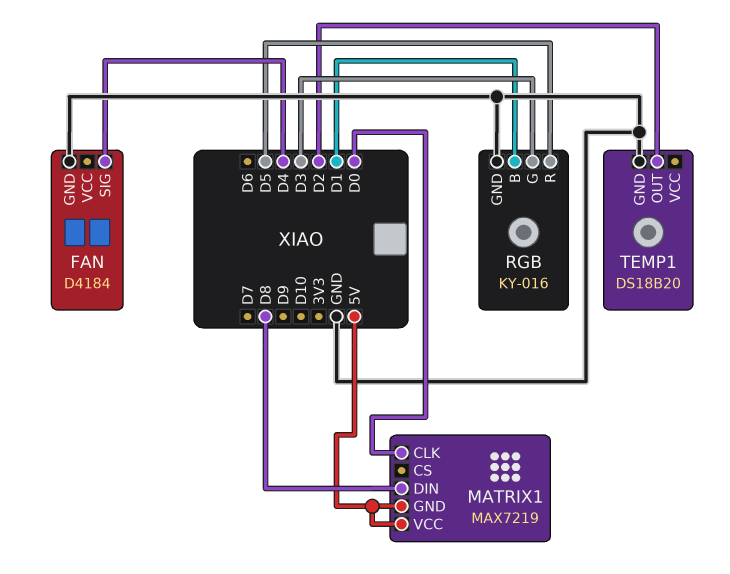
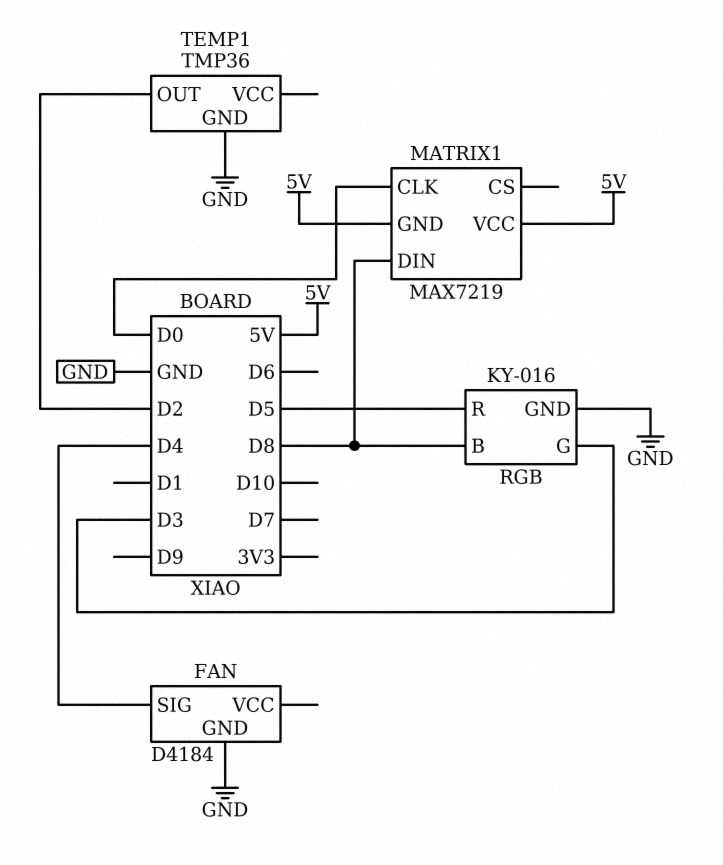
RGB pin B: D1 -> D8
TEMP1: DS18B20 -> TMP36

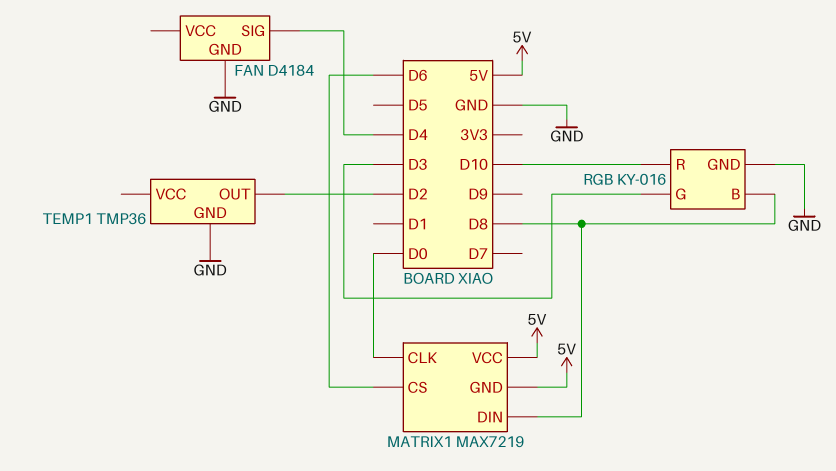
MATRIX1 pin CS: none -> D6
RGB pin R: D5 -> D10

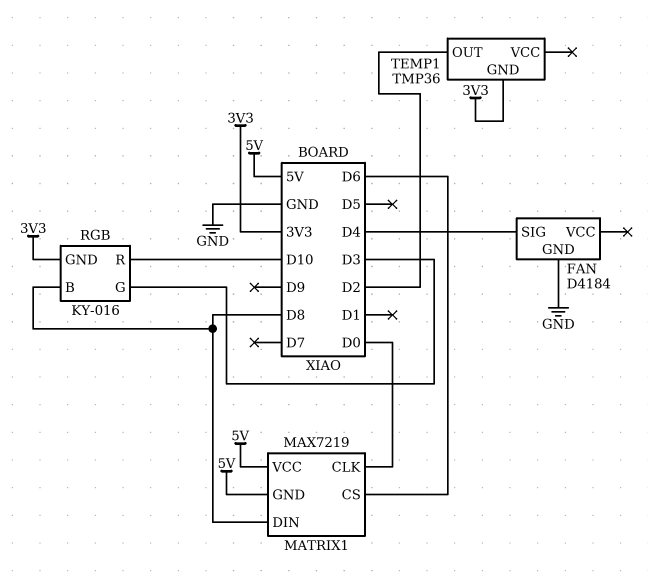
RGB pin GND: GND -> 3V3
TEMP1 pin GND: GND -> 3V3

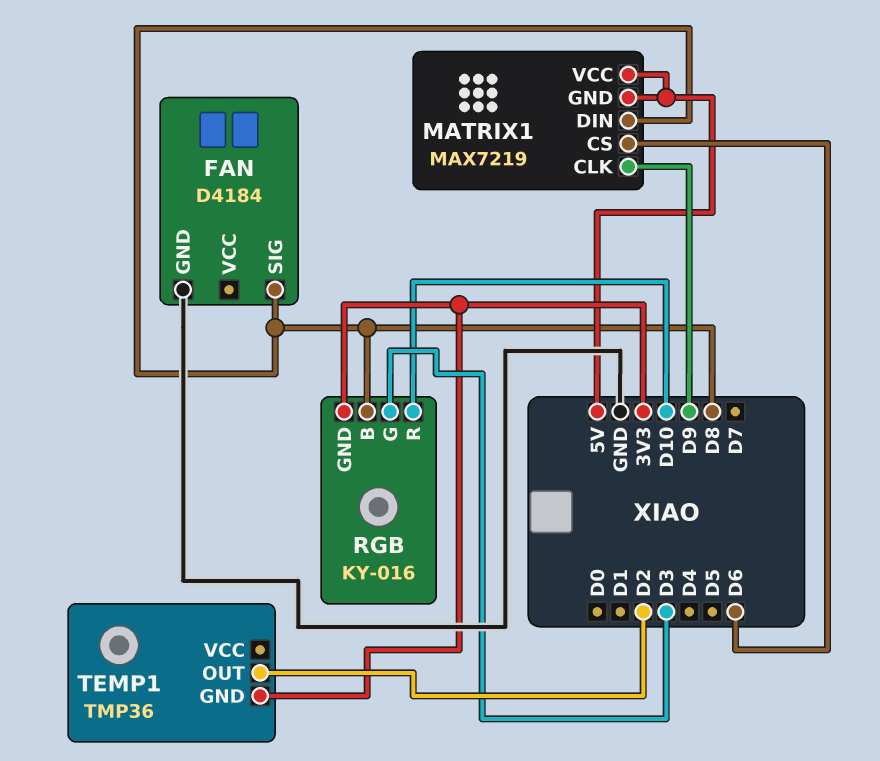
FAN pin SIG: D4 -> D8
MATRIX1 pin CLK: D0 -> D9

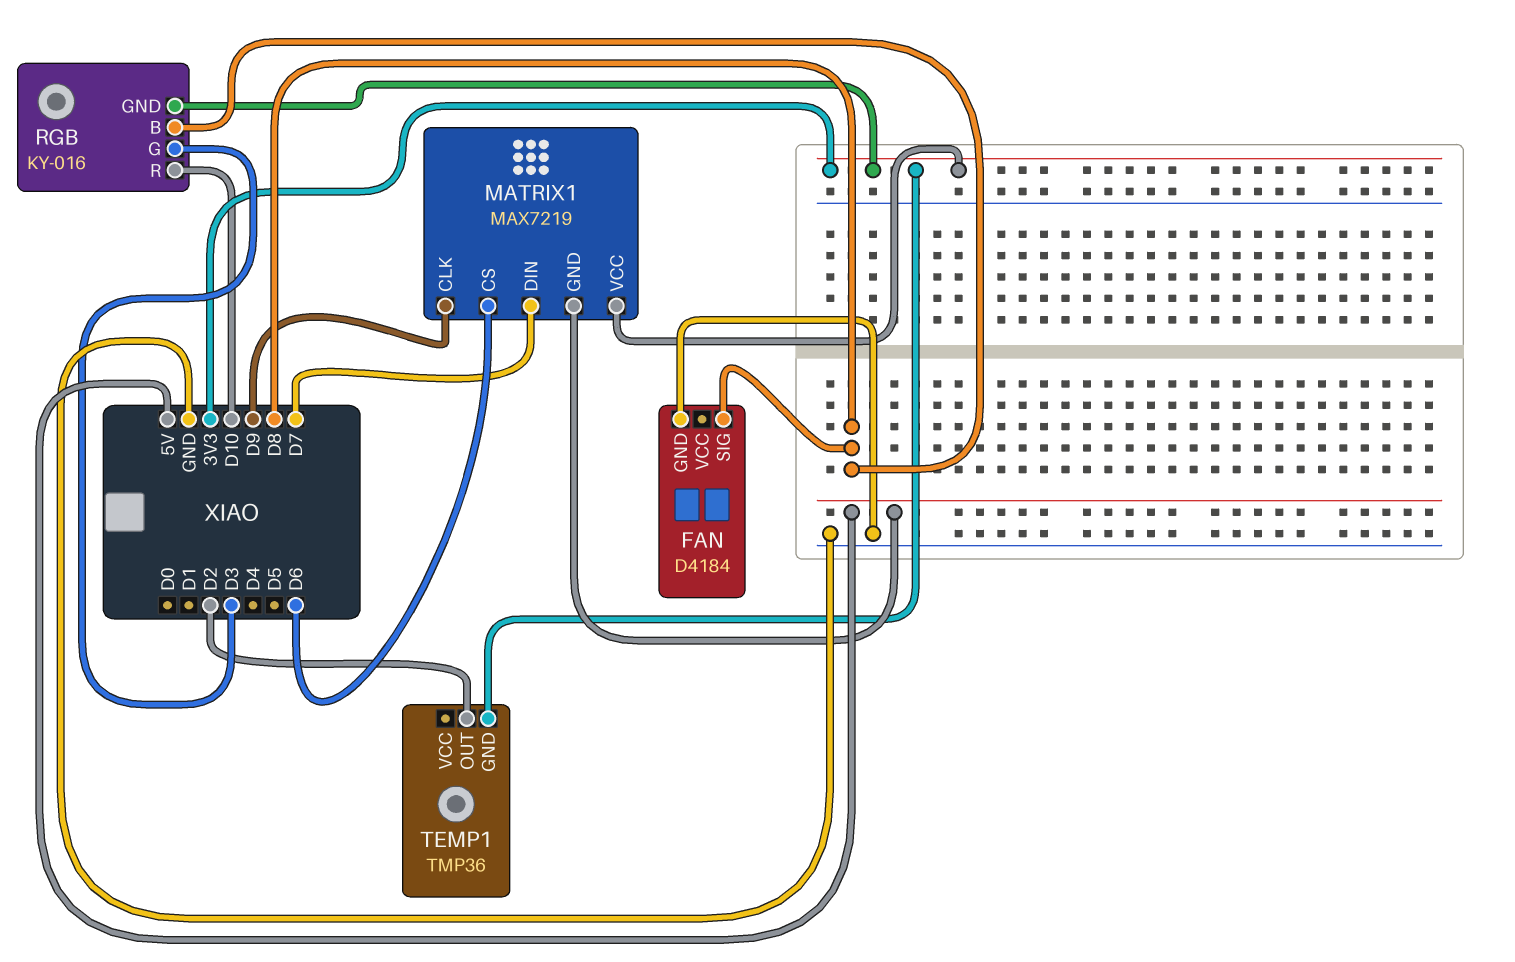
MATRIX1 pin DIN: D8 -> D7
MATRIX1 pin VCC: 5V -> 3V3

